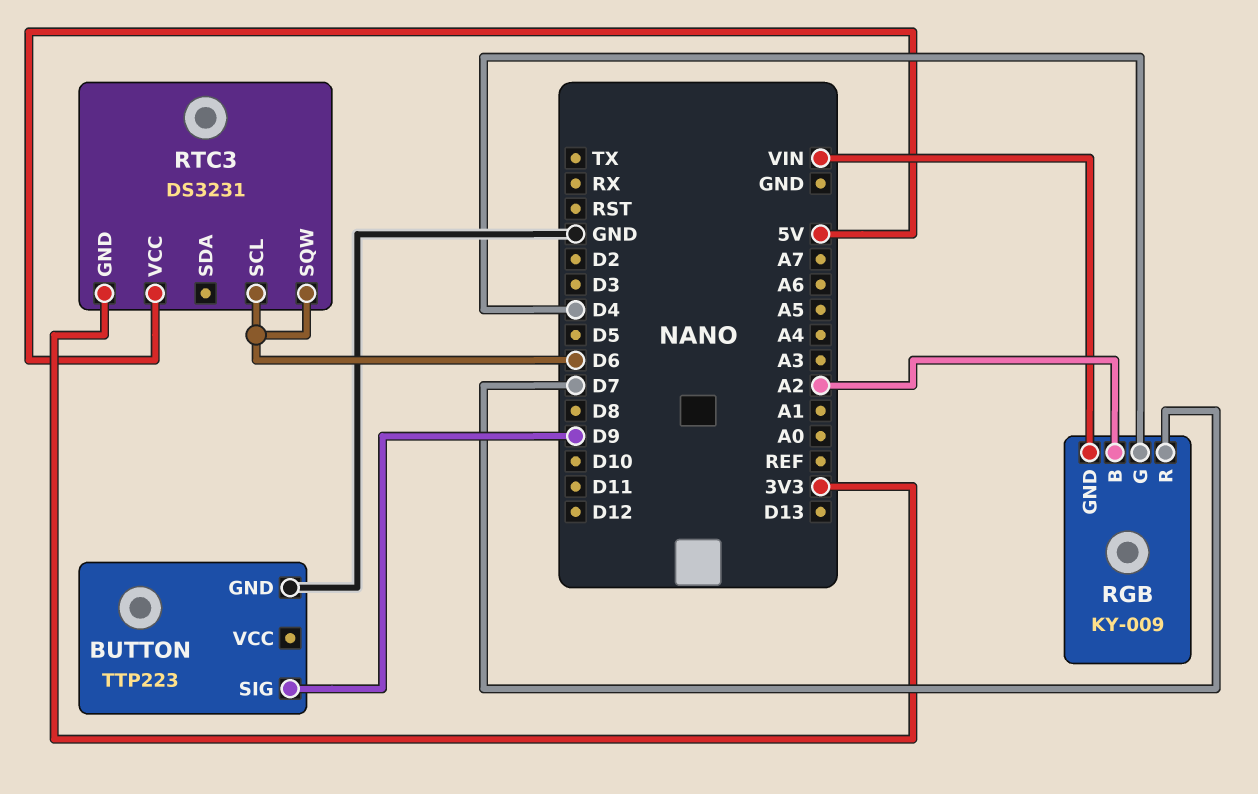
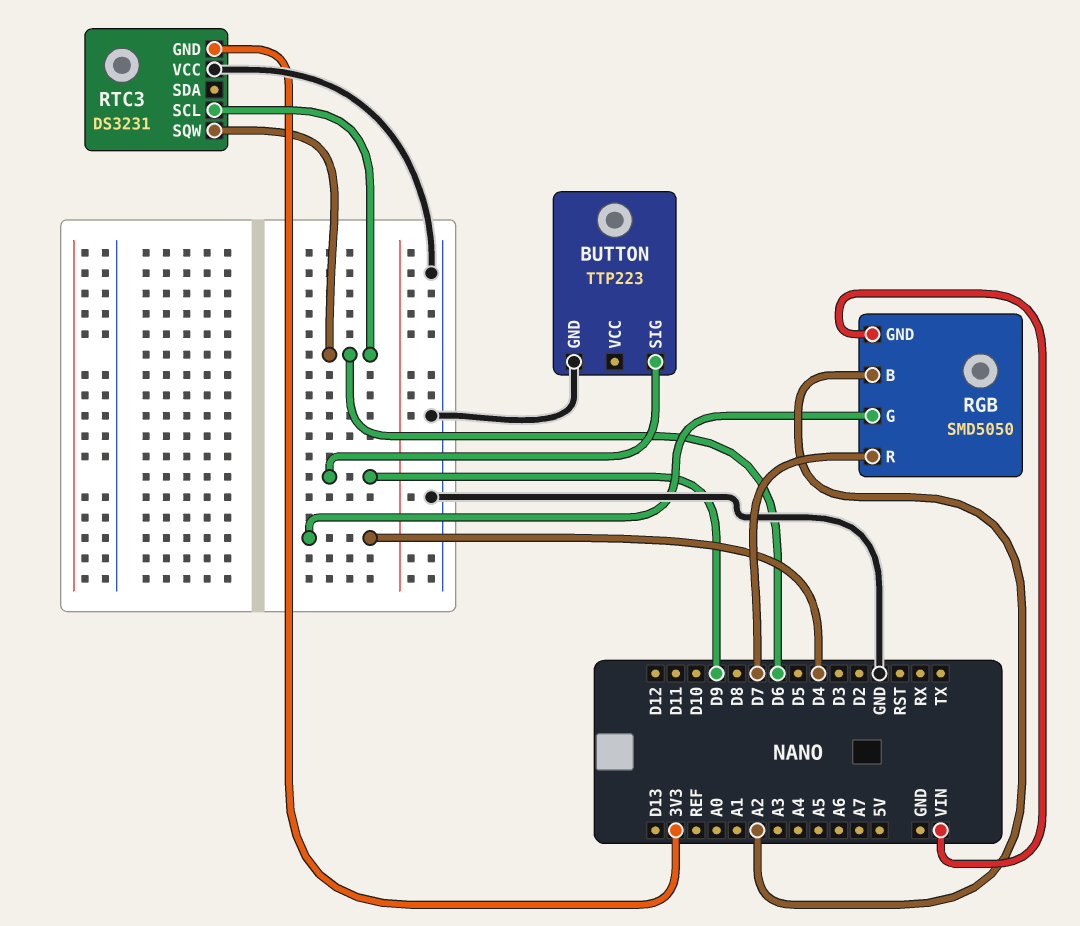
RGB: KY-009 -> SMD5050
RTC3 pin VCC: 5V -> GND

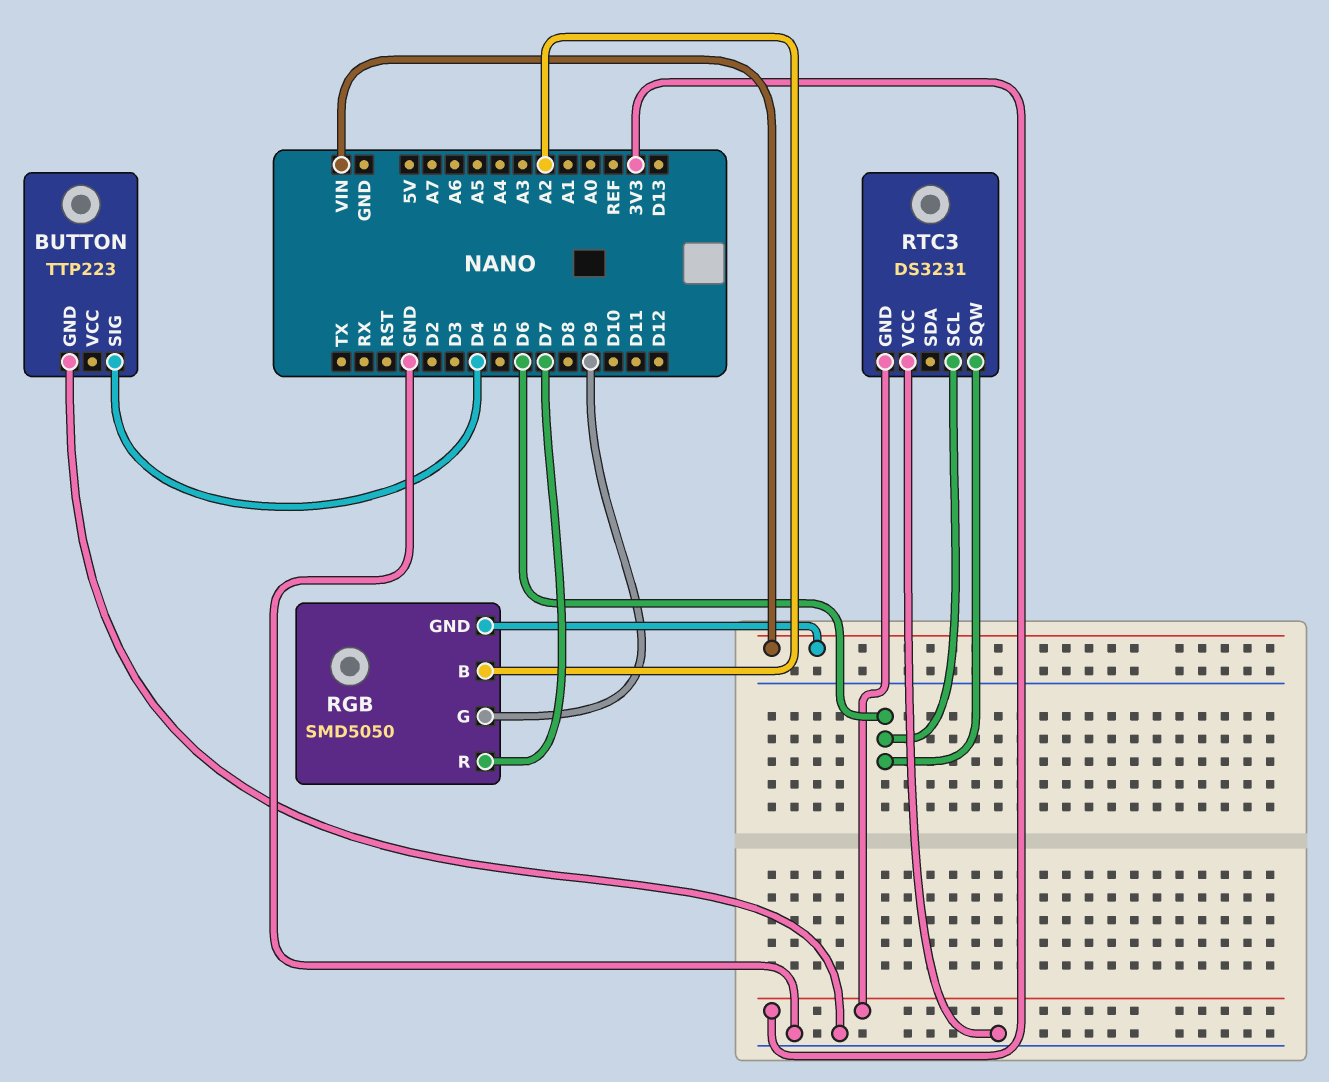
BUTTON pin SIG: D9 -> D4
RGB pin G: D4 -> D9

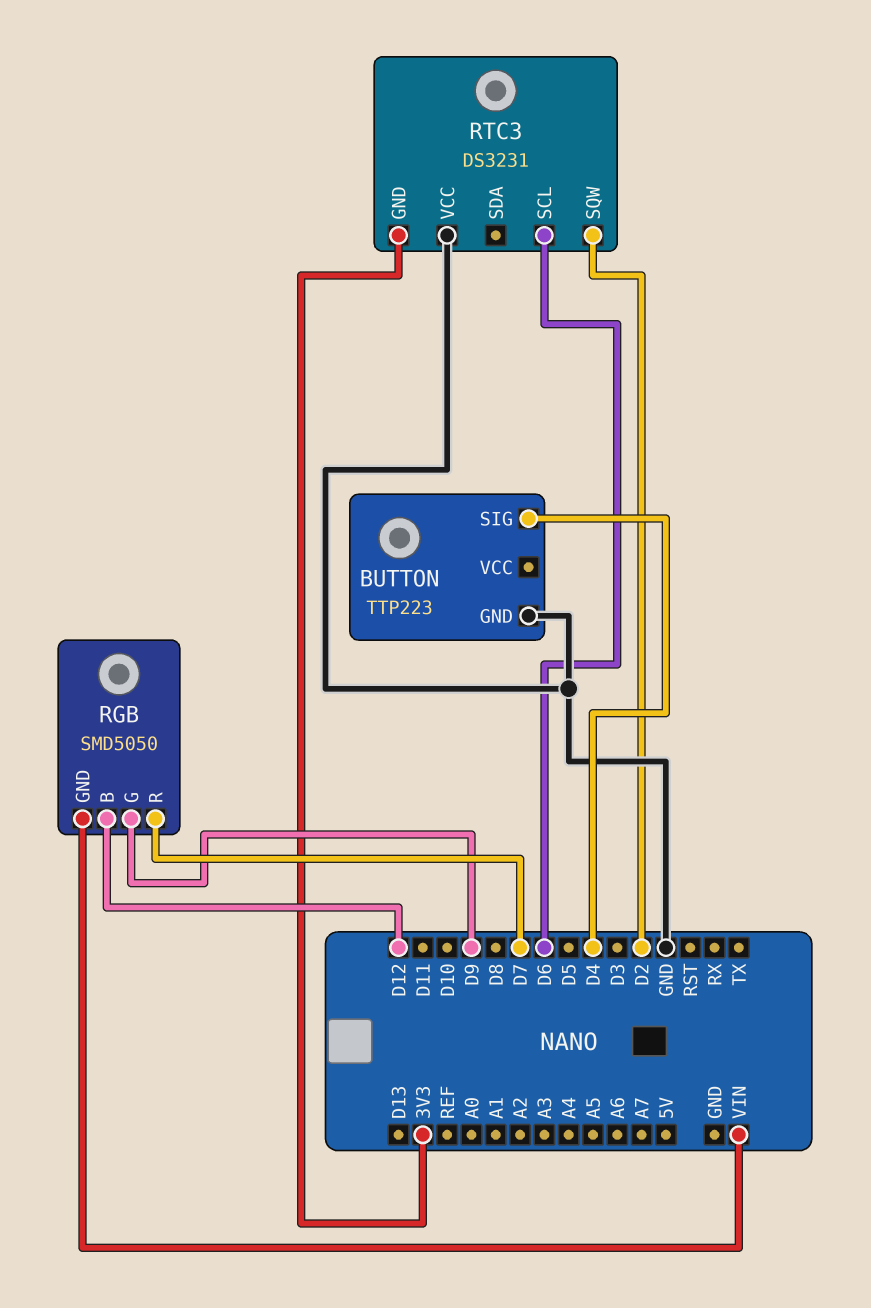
RGB pin B: A2 -> D12
RTC3 pin SQW: D6 -> D2

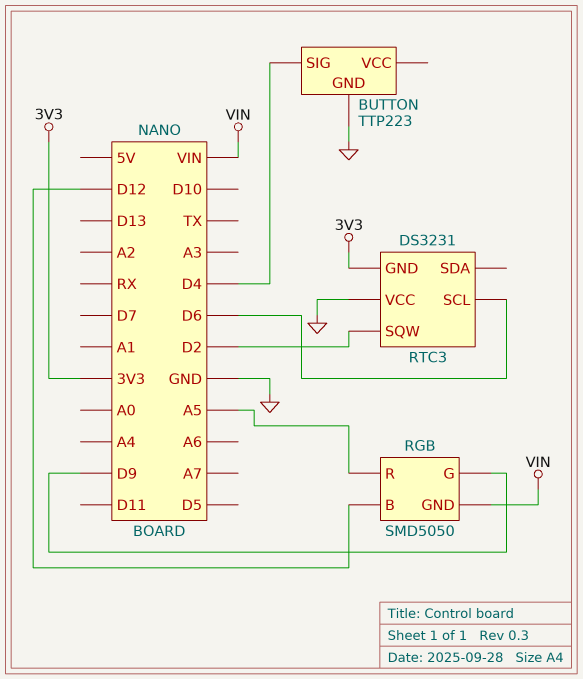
RGB pin R: D7 -> A5

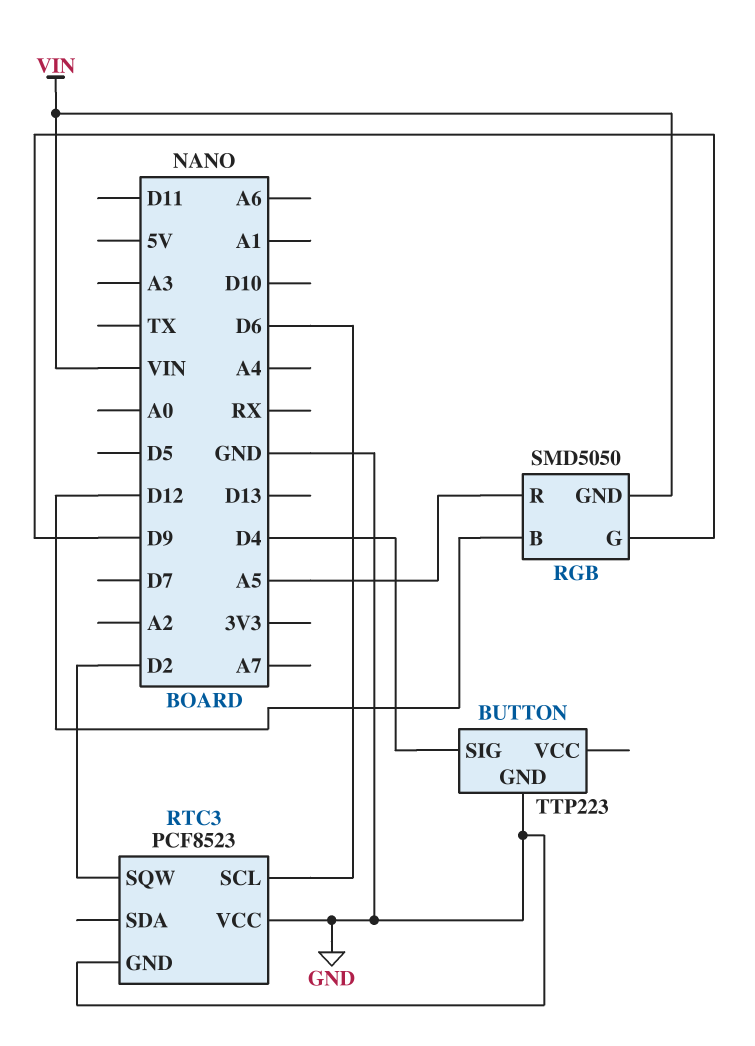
RTC3: DS3231 -> PCF8523
RTC3 pin GND: 3V3 -> GND

